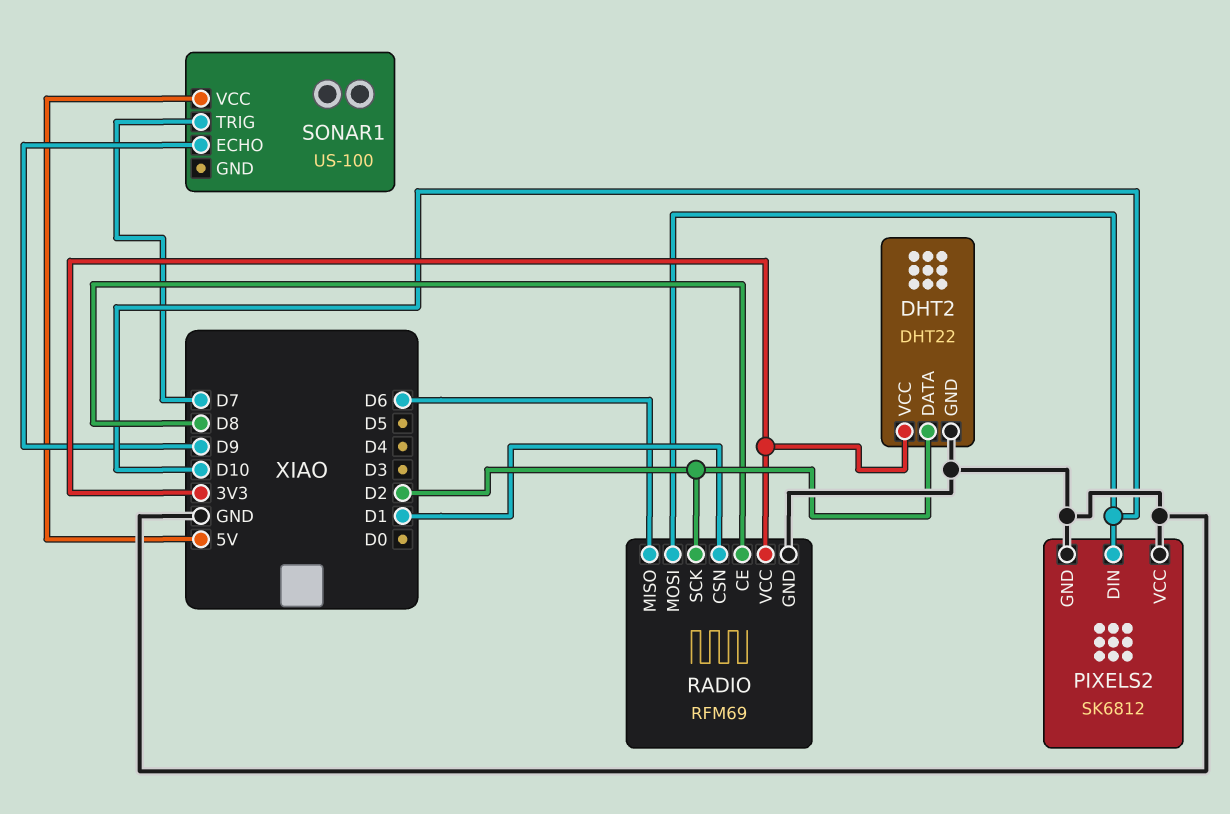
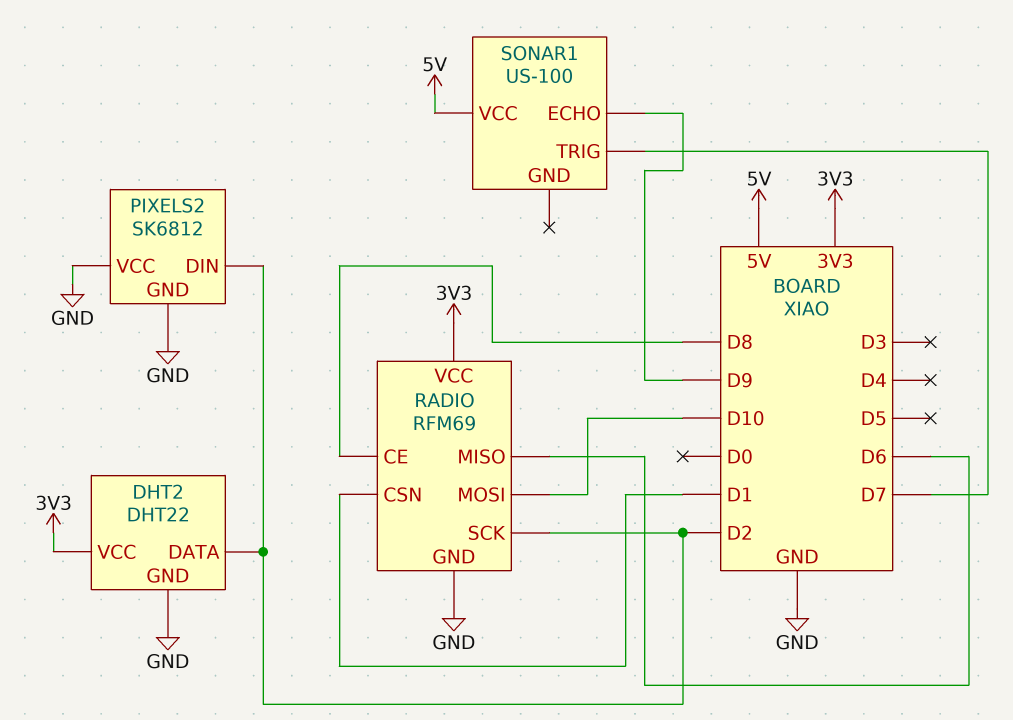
PIXELS2 pin DIN: D10 -> D2

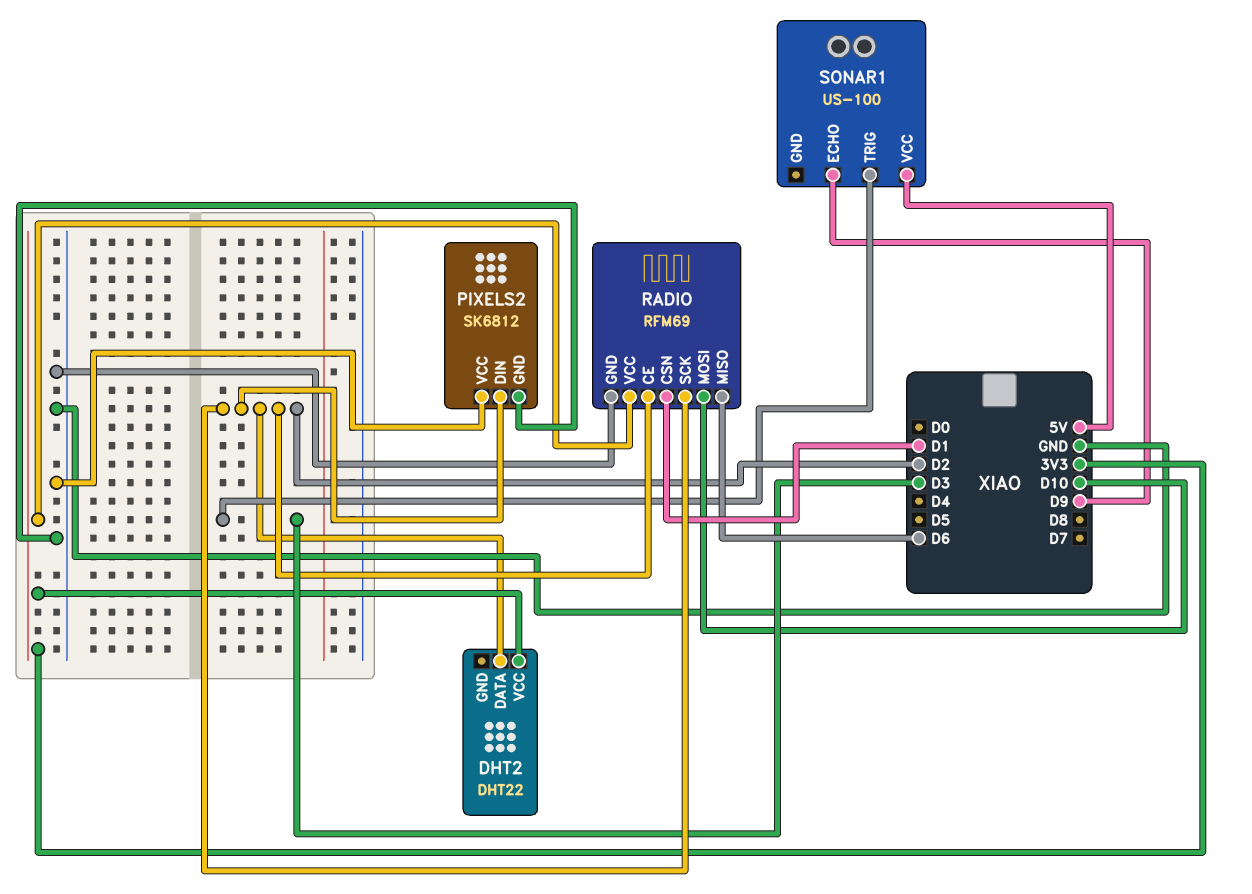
DHT2 pin GND: GND -> none
RADIO pin CE: D8 -> D2
SONAR1 pin TRIG: D7 -> D3

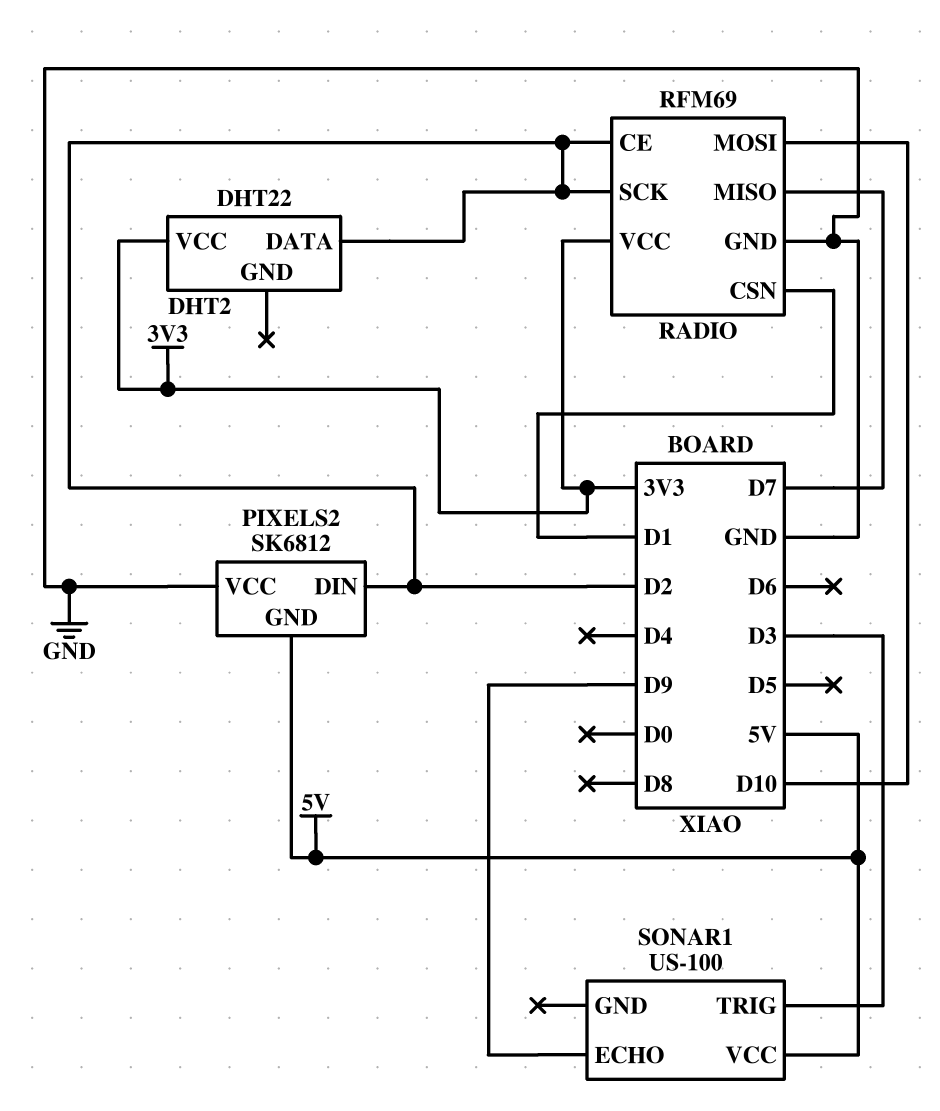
PIXELS2 pin GND: GND -> 5V
RADIO pin MISO: D6 -> D7

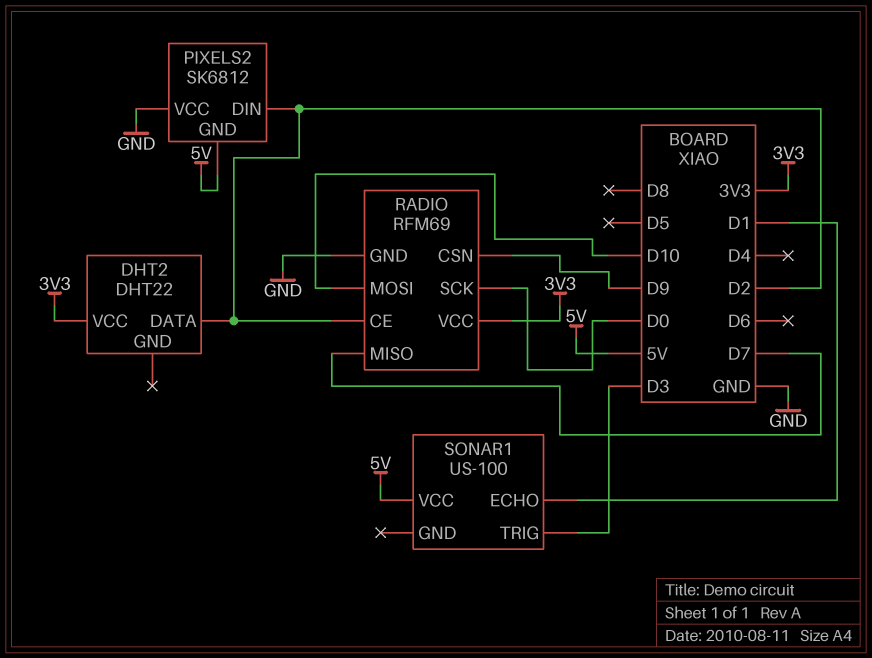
RADIO pin CSN: D1 -> D9
RADIO pin SCK: D2 -> D0
SONAR1 pin ECHO: D9 -> D1

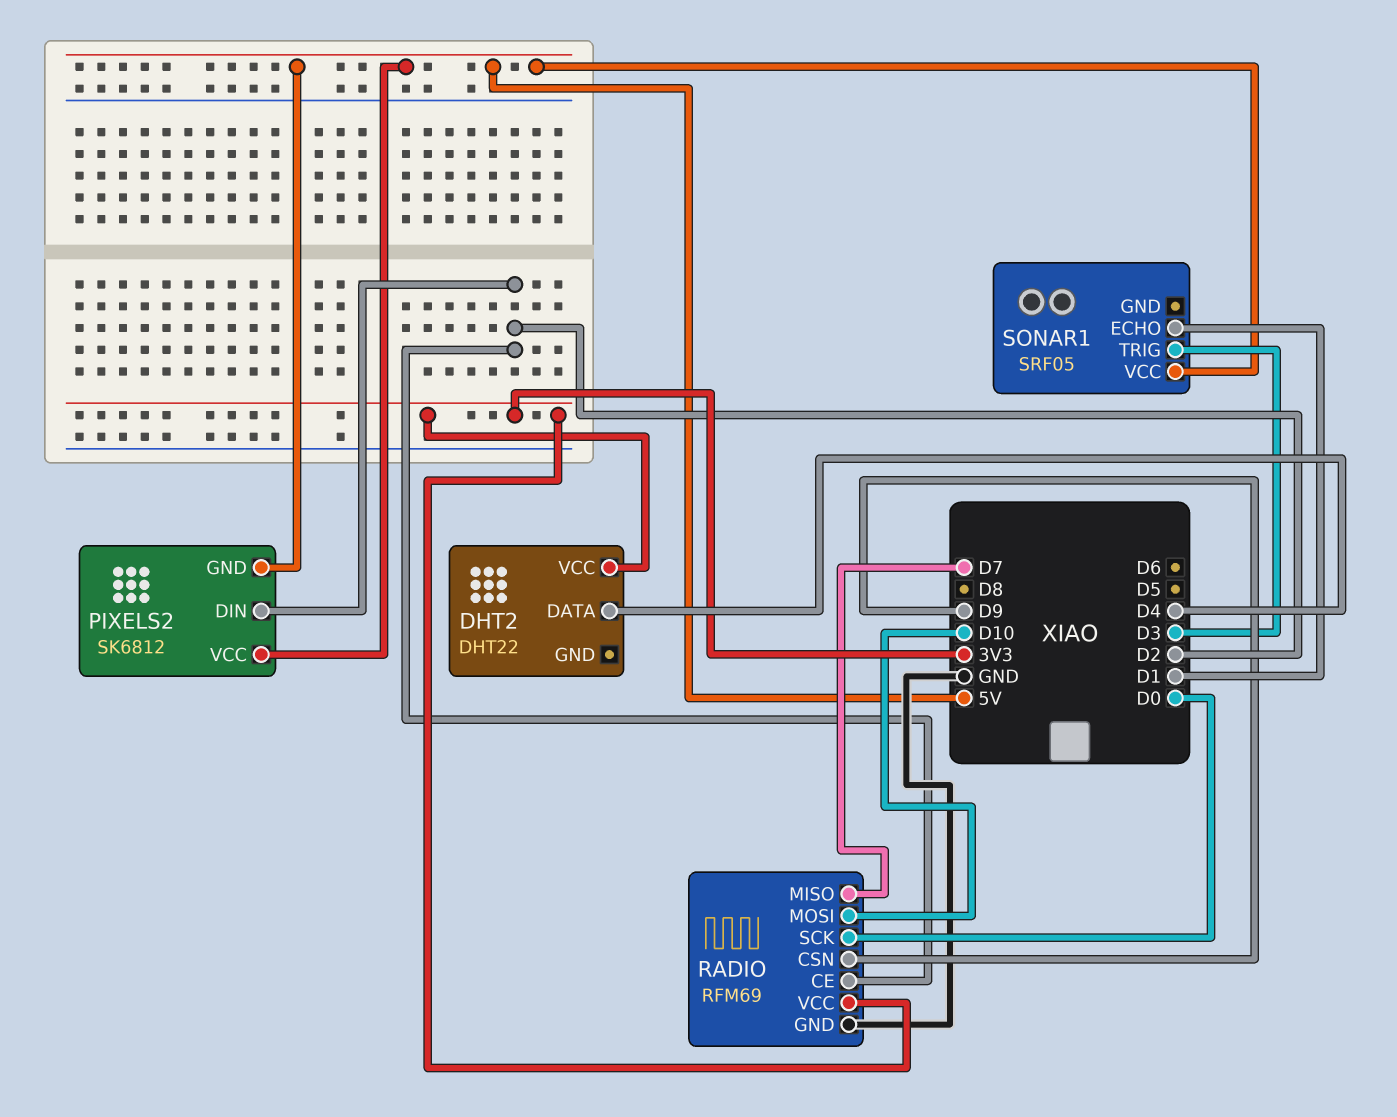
DHT2 pin DATA: D2 -> D4
PIXELS2 pin VCC: GND -> 5V
SONAR1: US-100 -> SRF05

